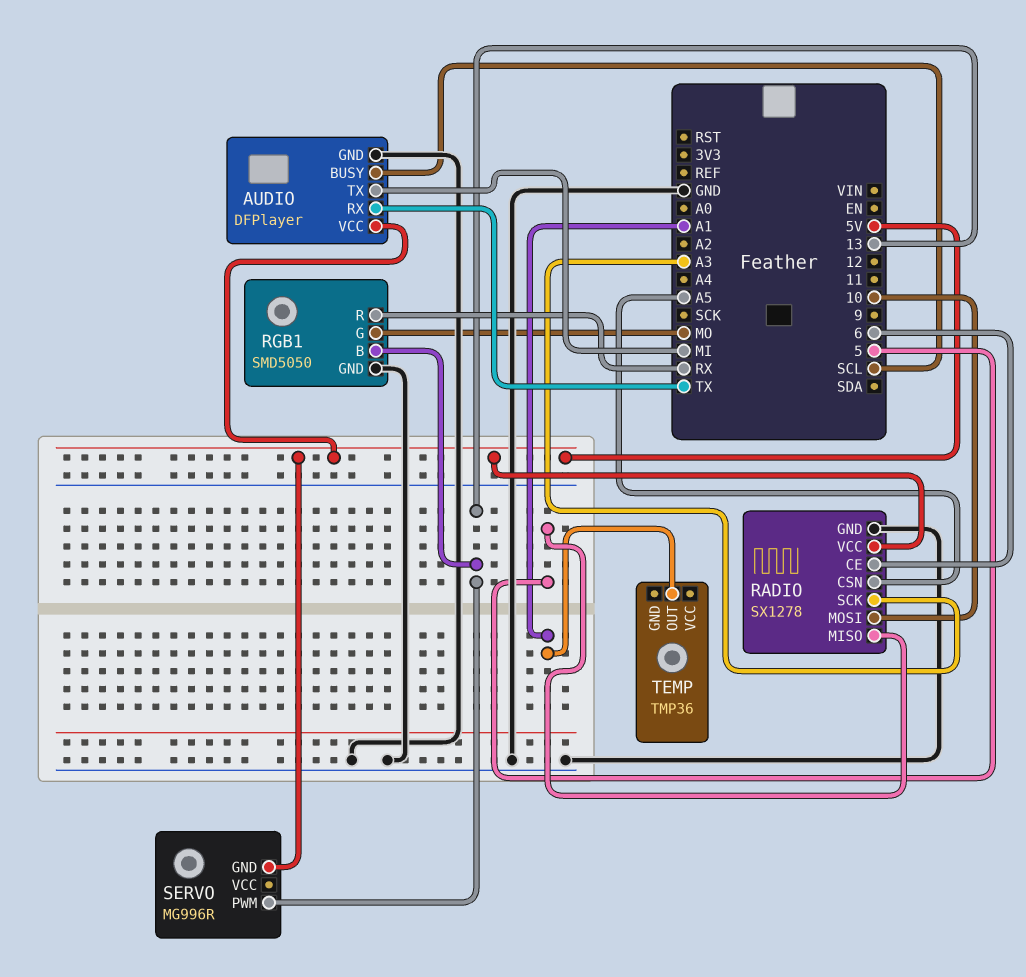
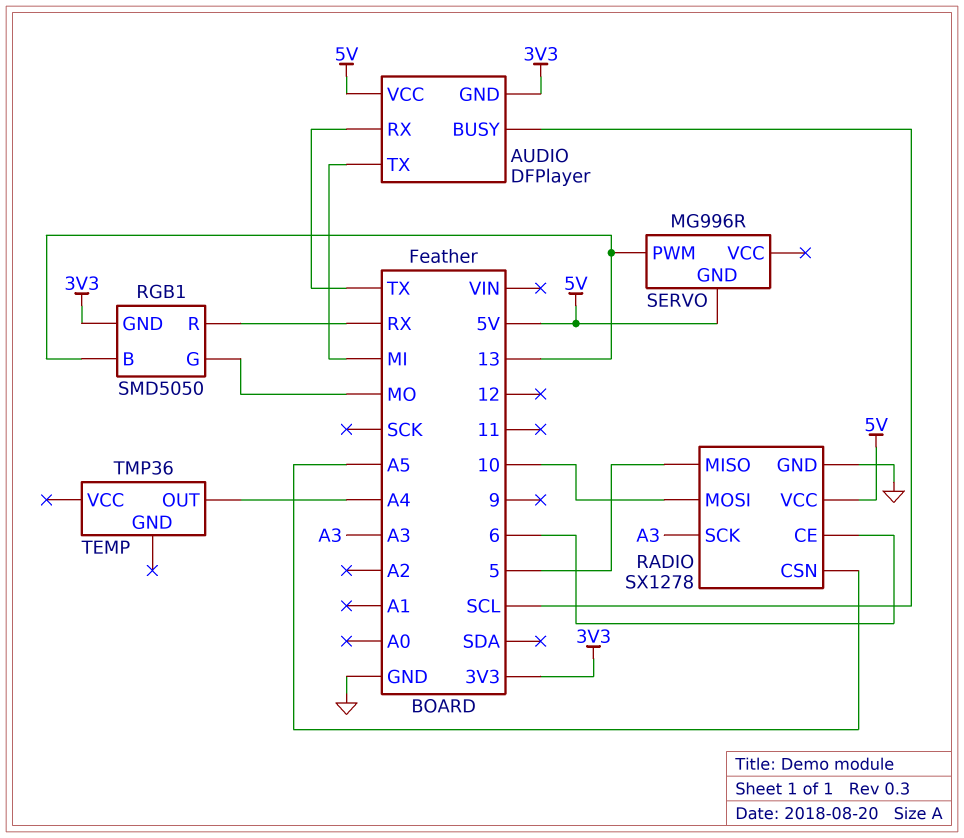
AUDIO pin GND: GND -> 3V3
RGB1 pin GND: GND -> 3V3
TEMP pin OUT: A1 -> A4

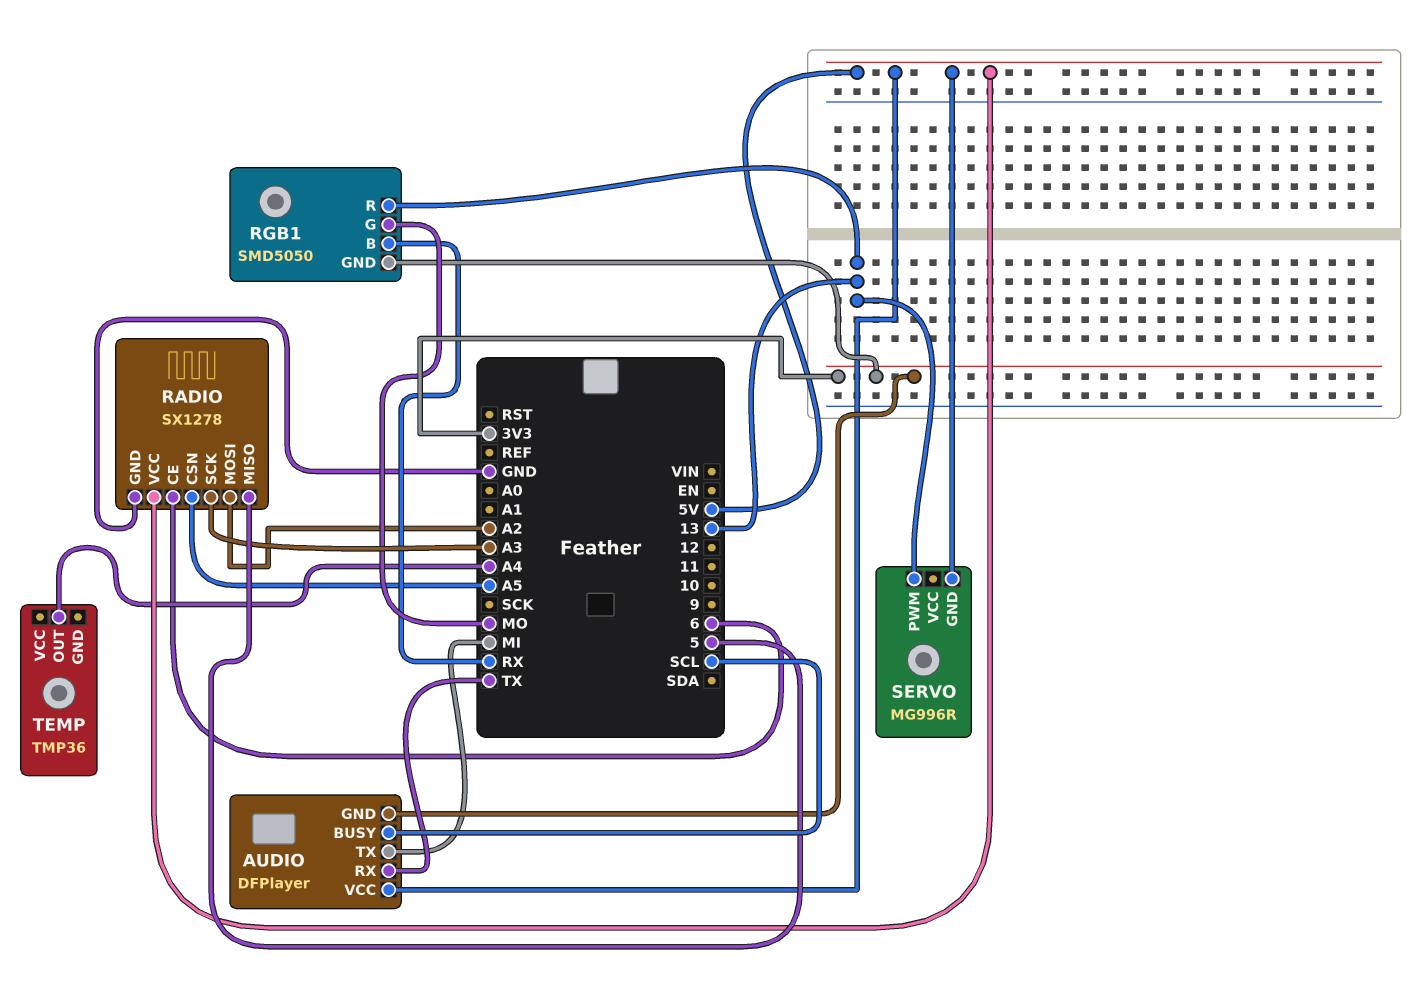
RADIO pin MOSI: 10 -> A2
RGB1 pin B: 13 -> RX
RGB1 pin R: RX -> 13

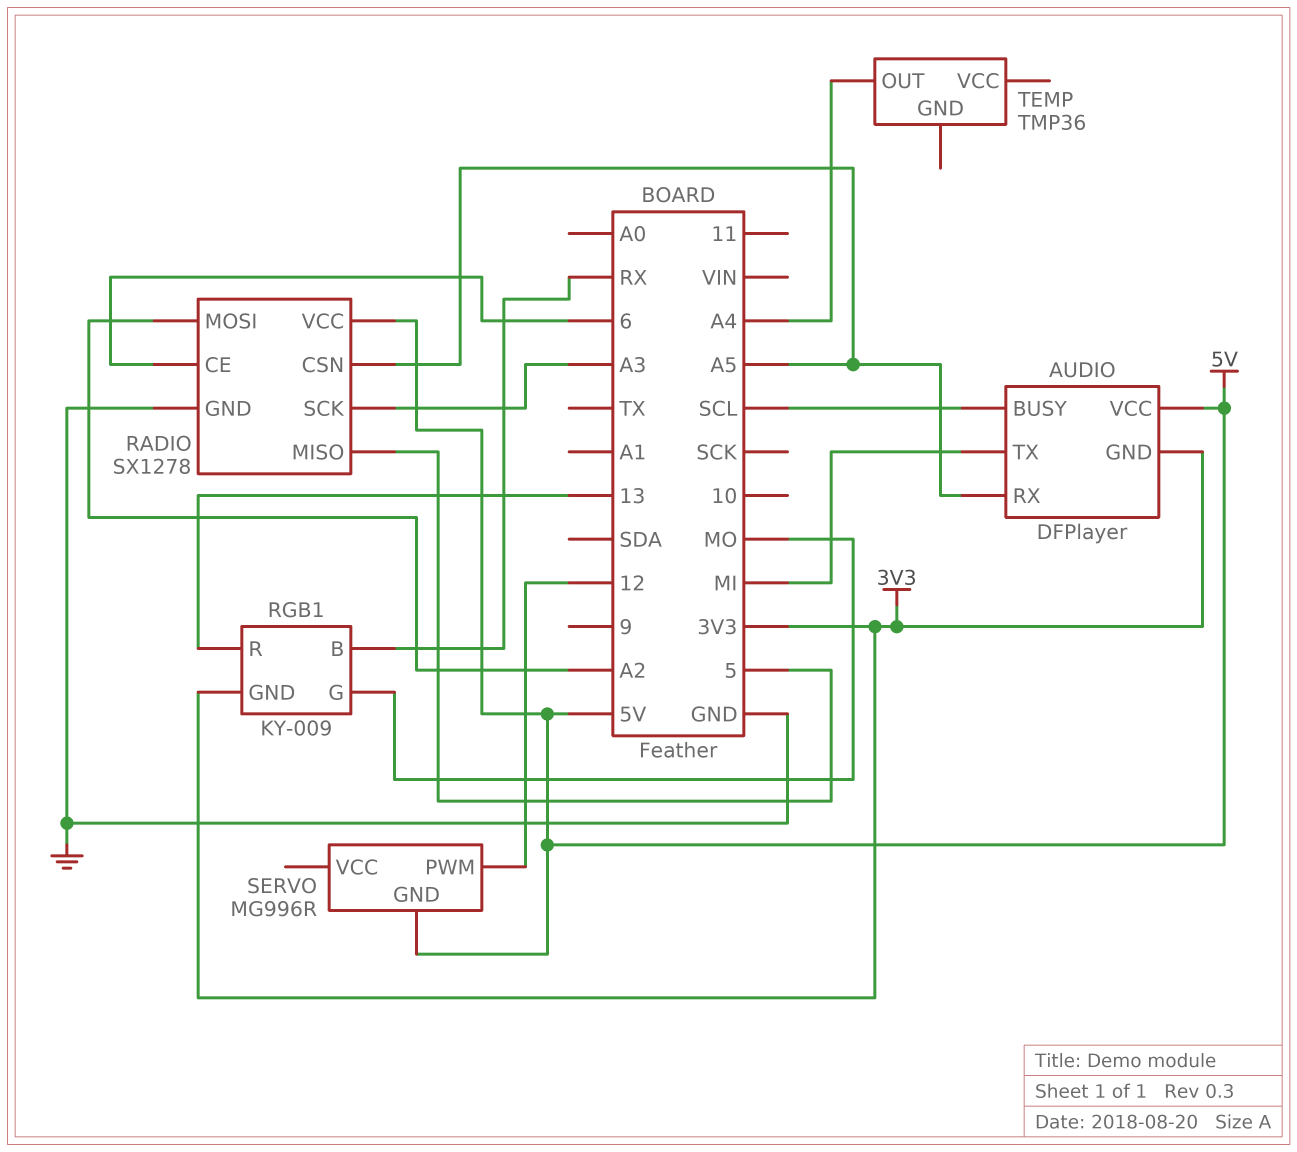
AUDIO pin RX: TX -> A5
RGB1: SMD5050 -> KY-009
SERVO pin PWM: 13 -> 12

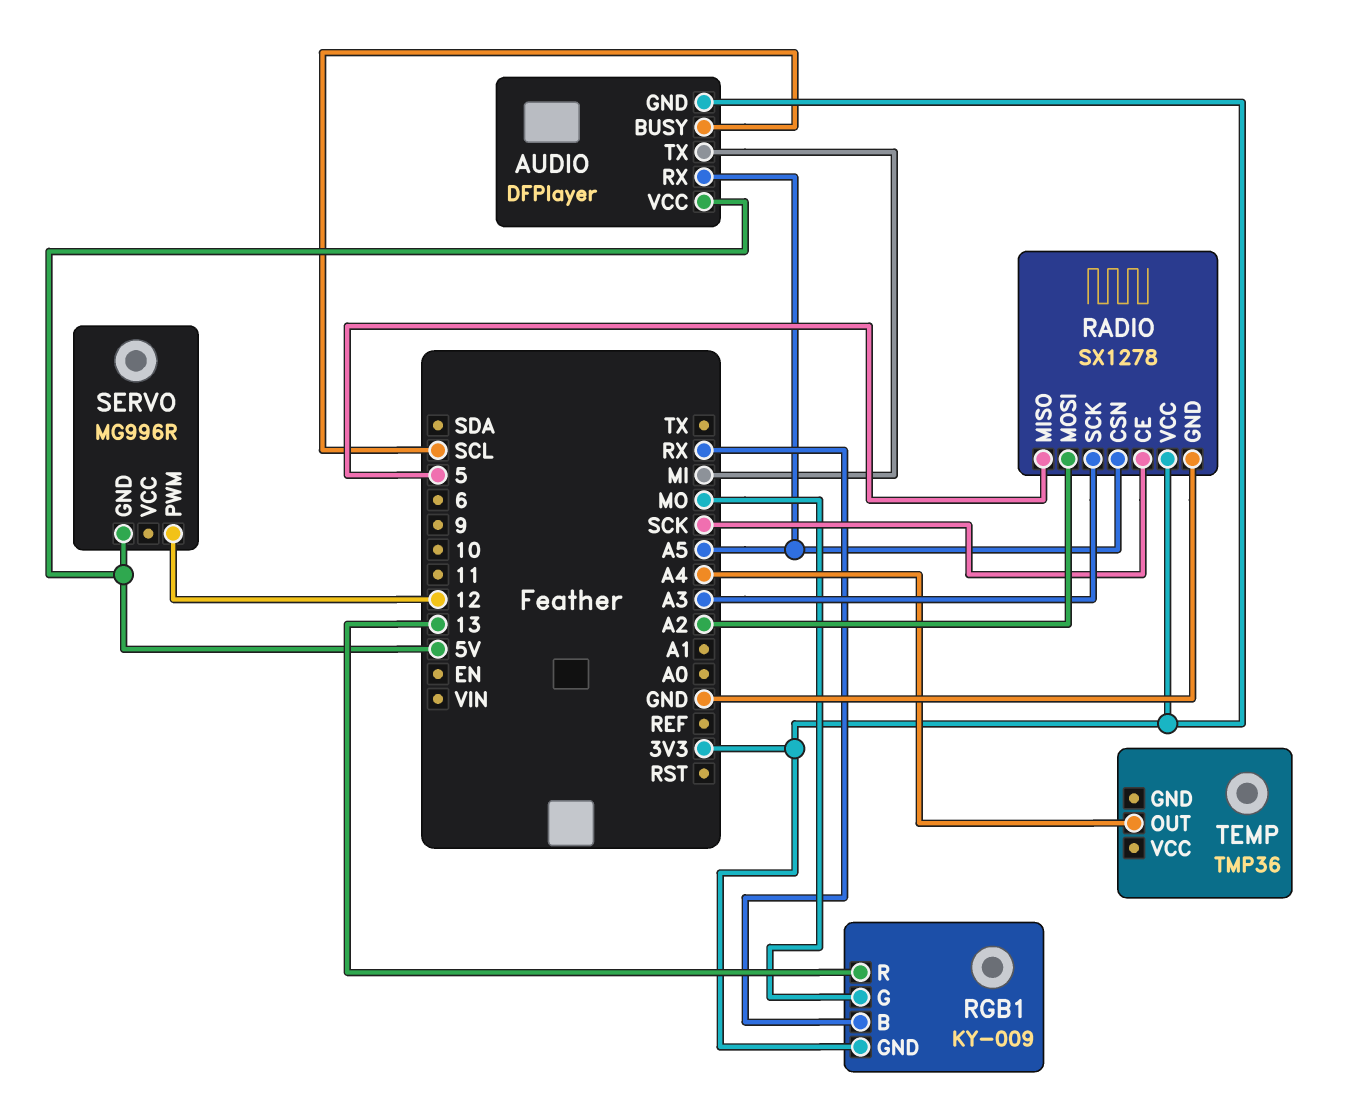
RADIO pin CE: 6 -> SCK
RADIO pin VCC: 5V -> 3V3

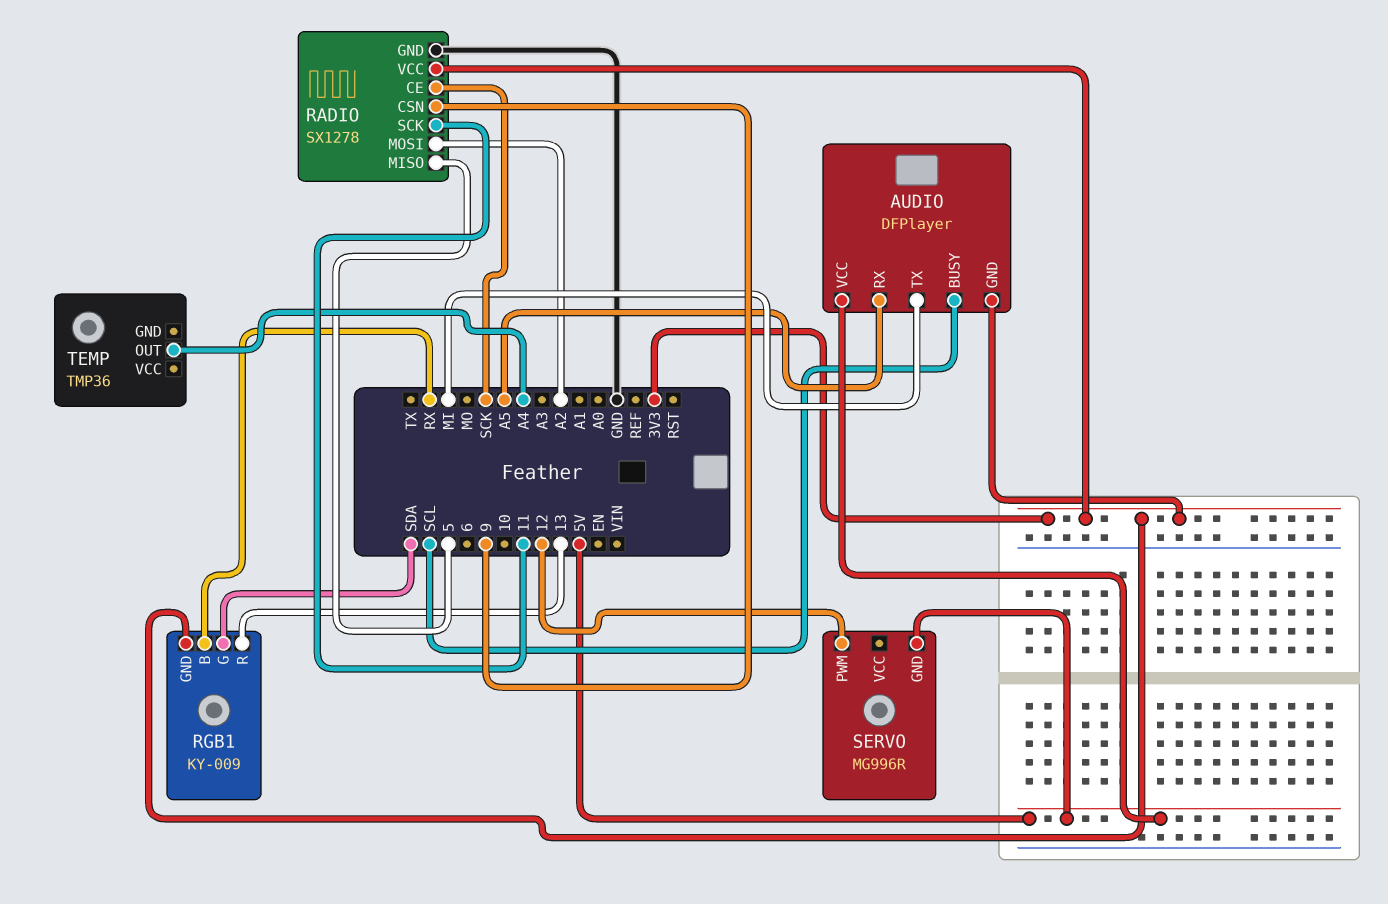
RADIO pin CSN: A5 -> 9
RADIO pin SCK: A3 -> 11
RGB1 pin G: MO -> SDA

